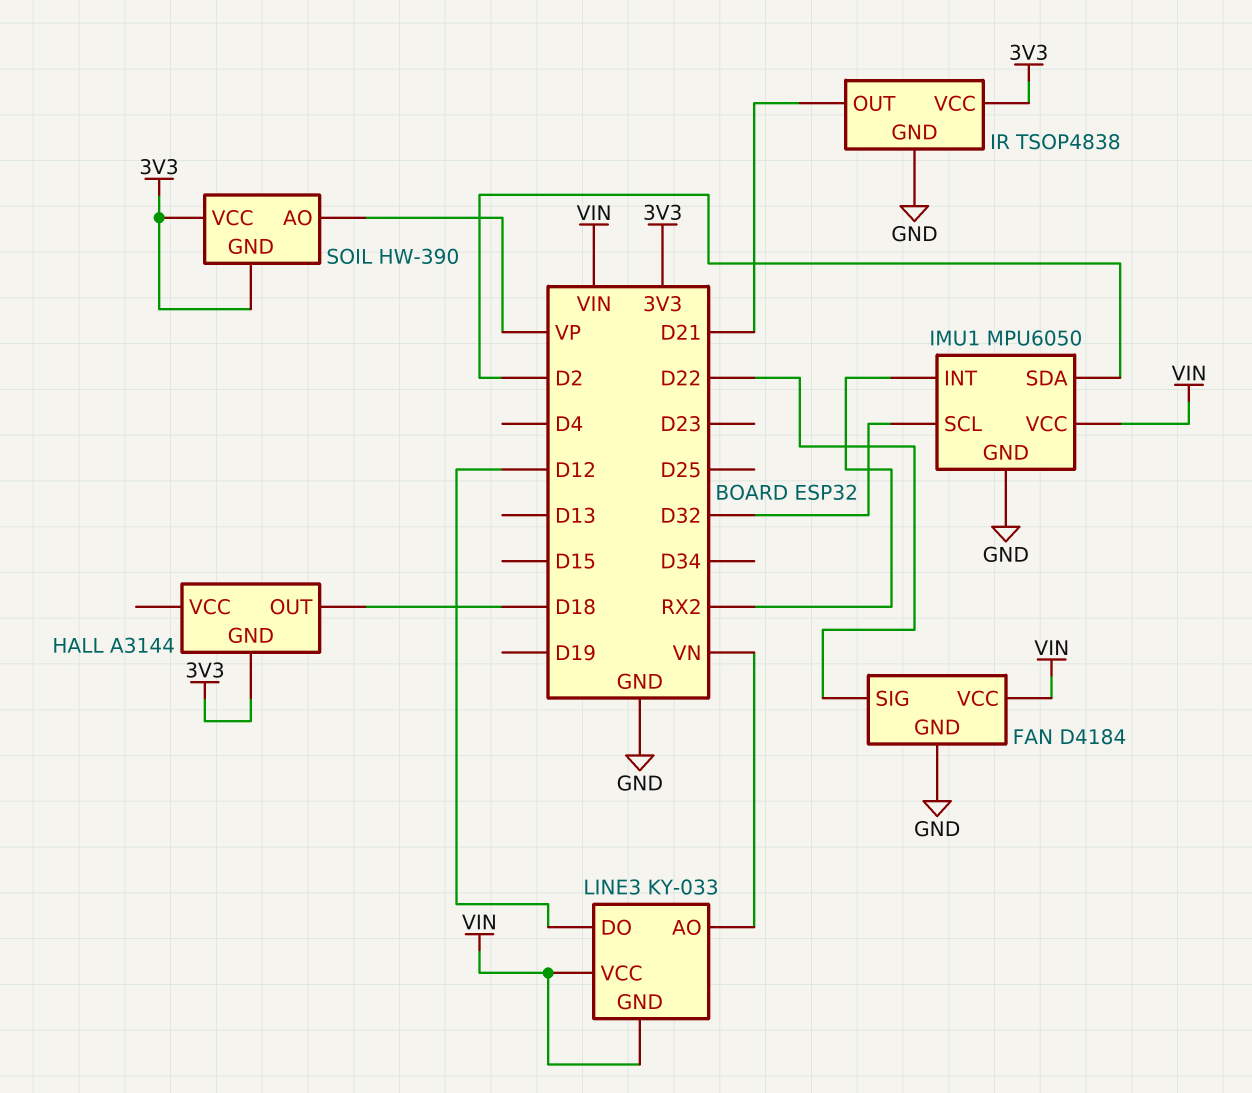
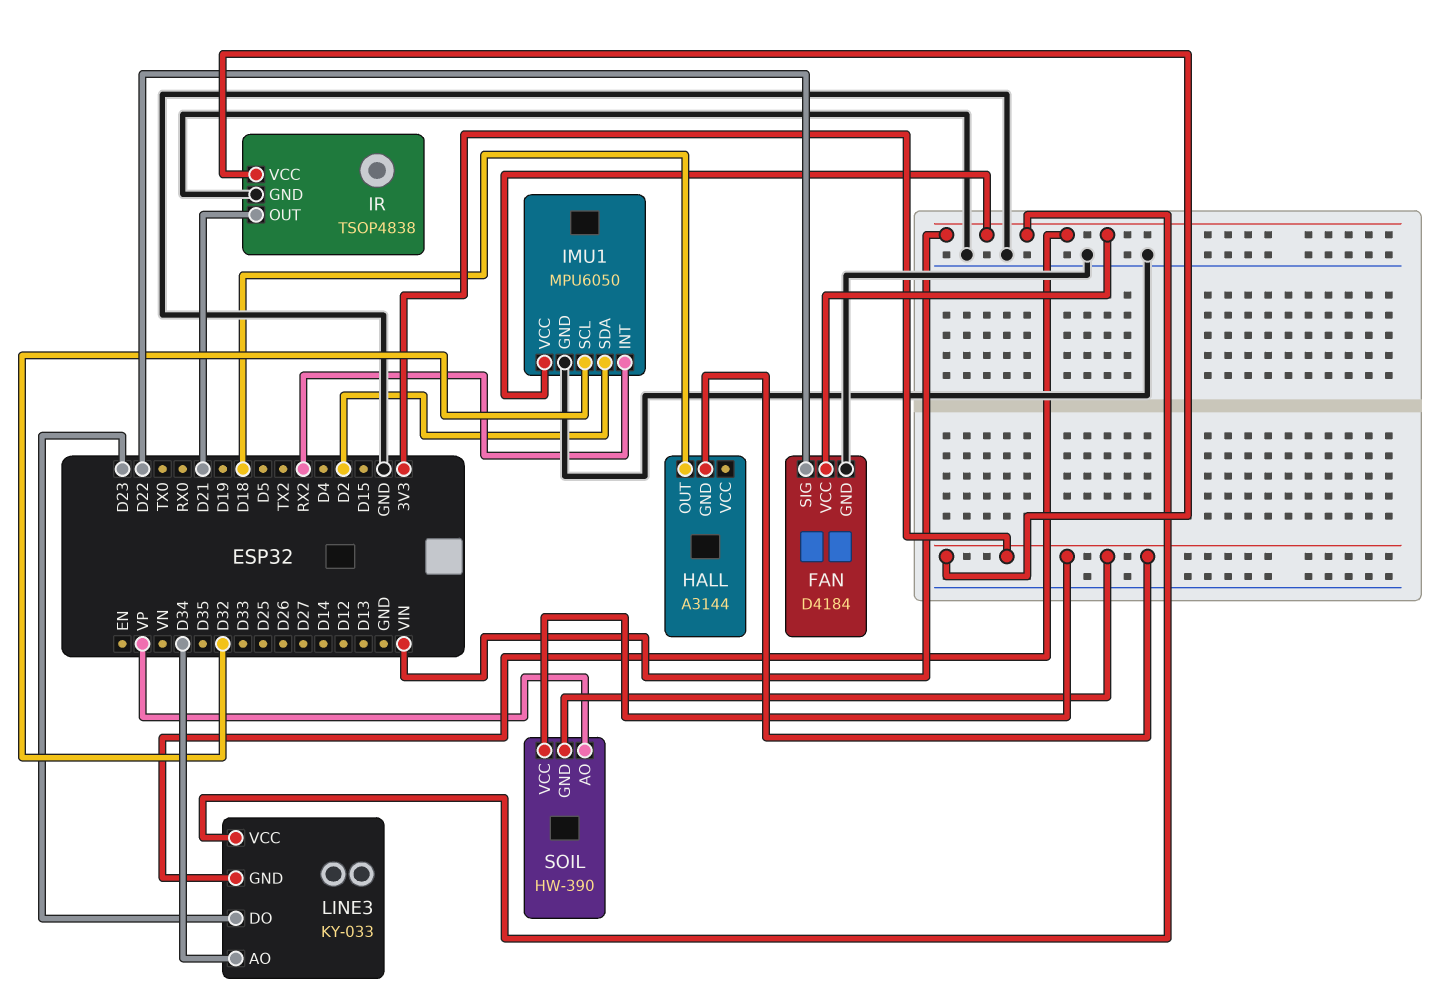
LINE3 pin AO: VN -> D34
LINE3 pin DO: D12 -> D23

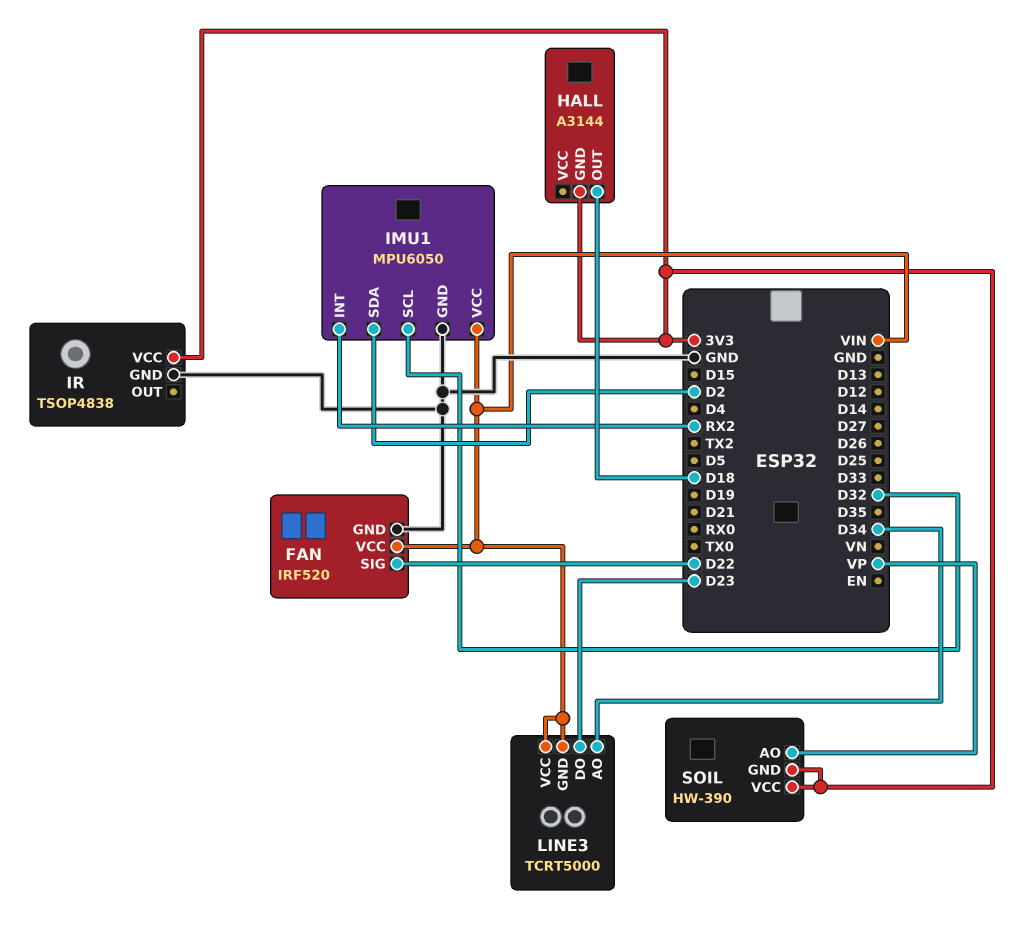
FAN: D4184 -> IRF520
IR pin OUT: D21 -> none
LINE3: KY-033 -> TCRT5000

